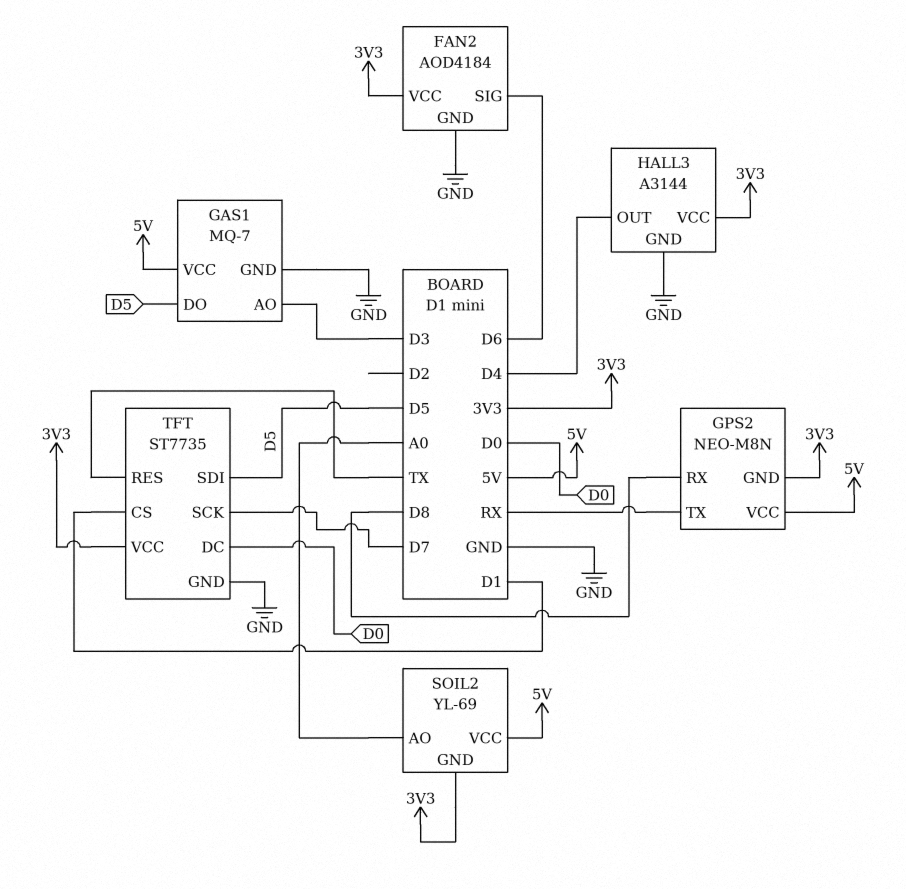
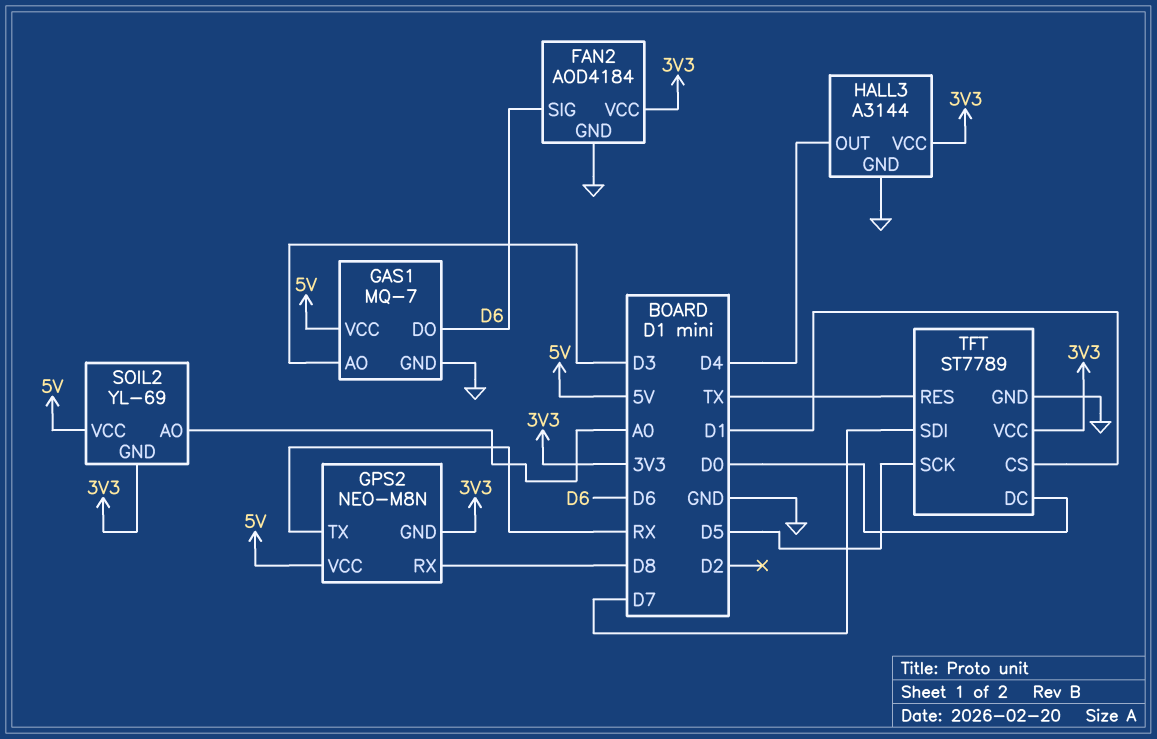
GAS1 pin DO: D5 -> D6
TFT: ST7735 -> ST7789
TFT pin SCK: D7 -> D5
TFT pin SDI: D5 -> D7

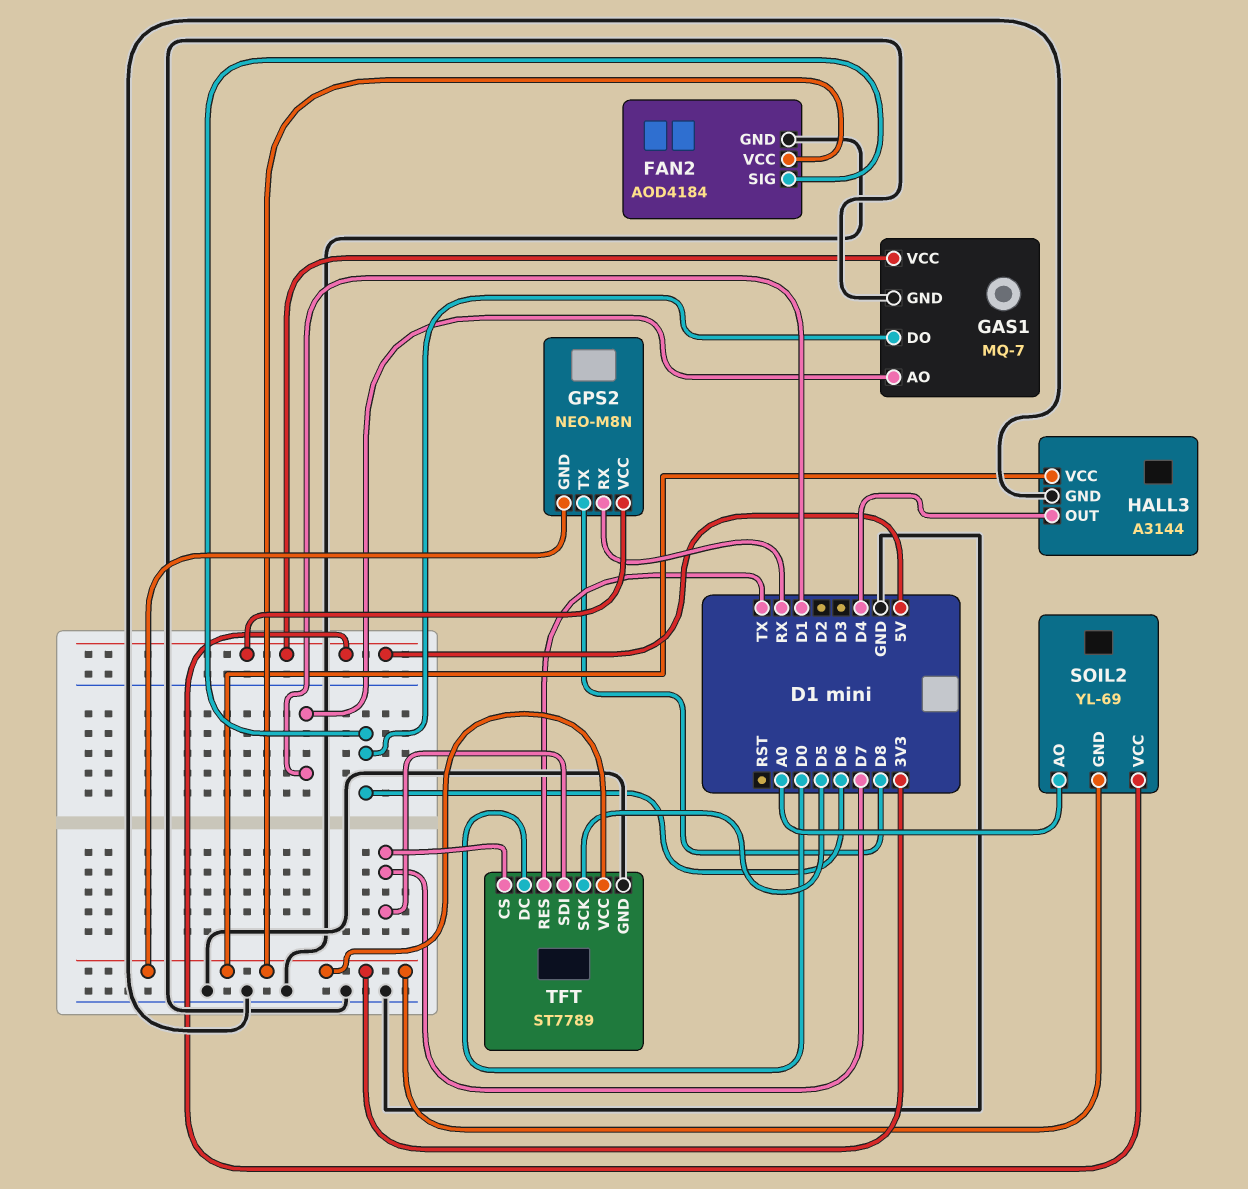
GAS1 pin AO: D3 -> D1
GPS2 pin RX: D8 -> RX
GPS2 pin TX: RX -> D8
TFT pin CS: D1 -> D7

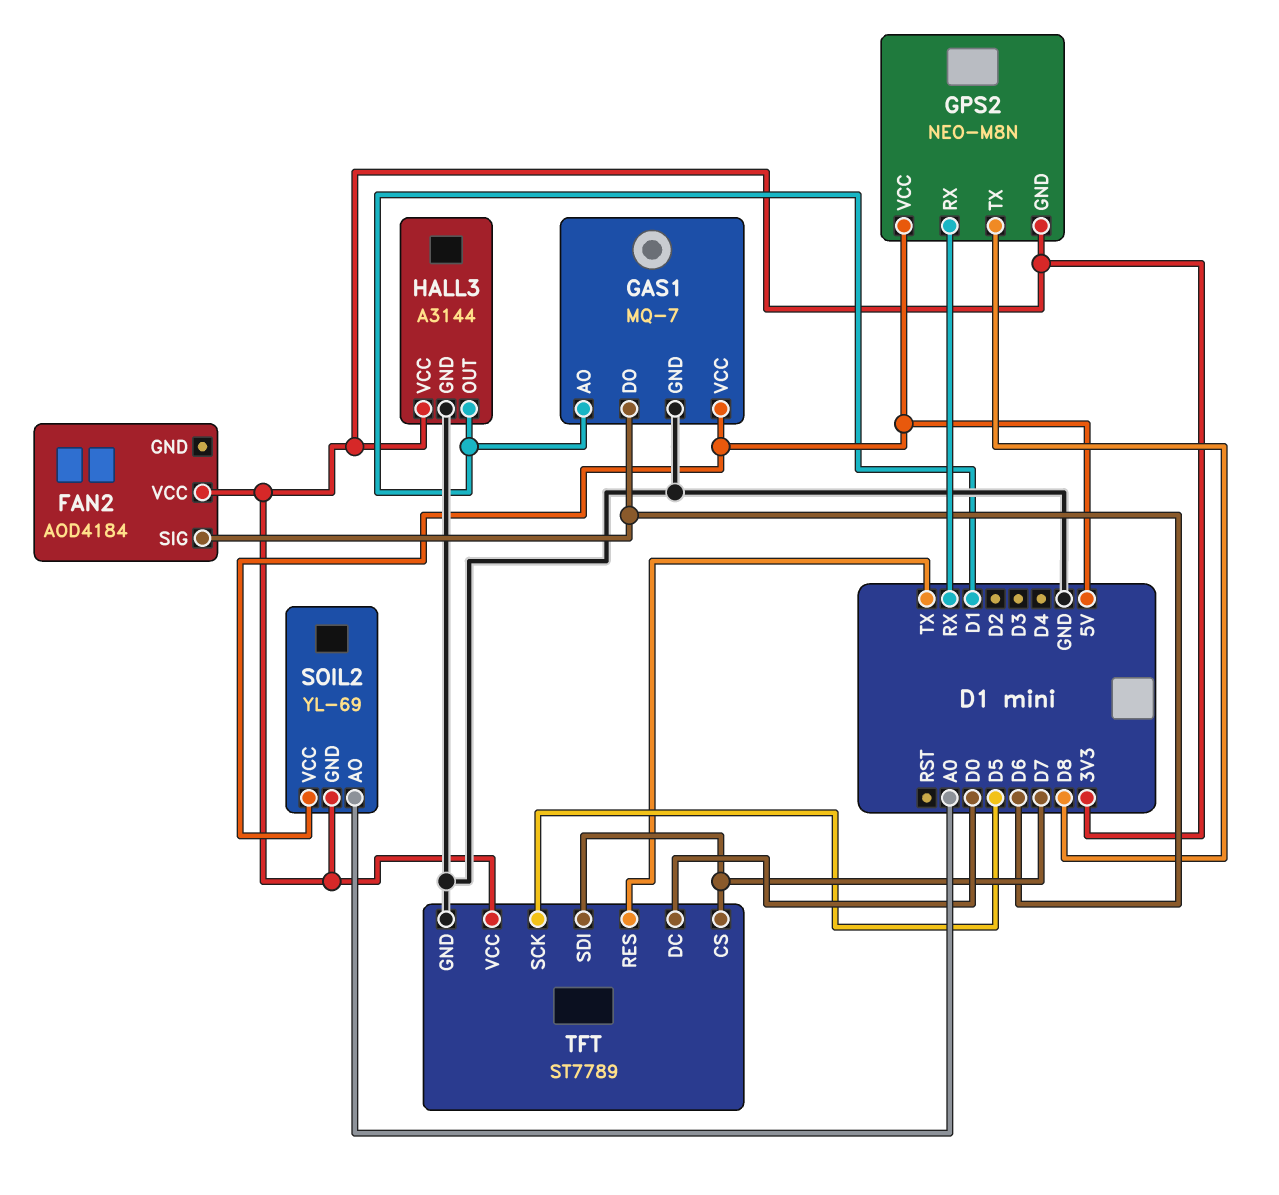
FAN2 pin GND: GND -> none
HALL3 pin OUT: D4 -> D1

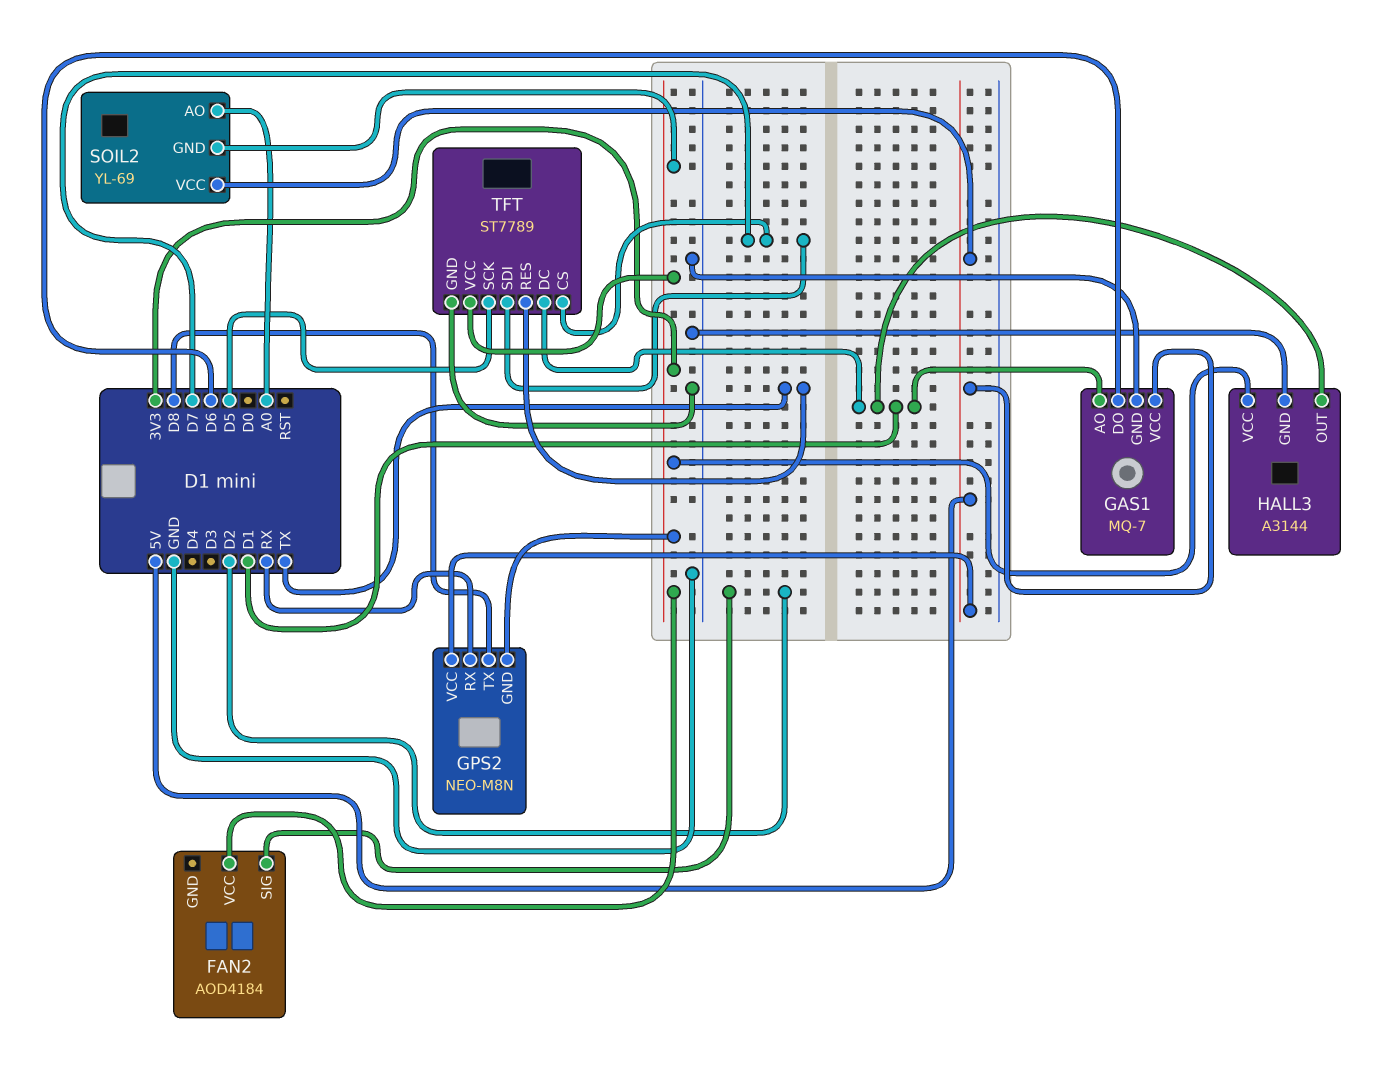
FAN2 pin SIG: D6 -> D2
TFT pin DC: D0 -> D1

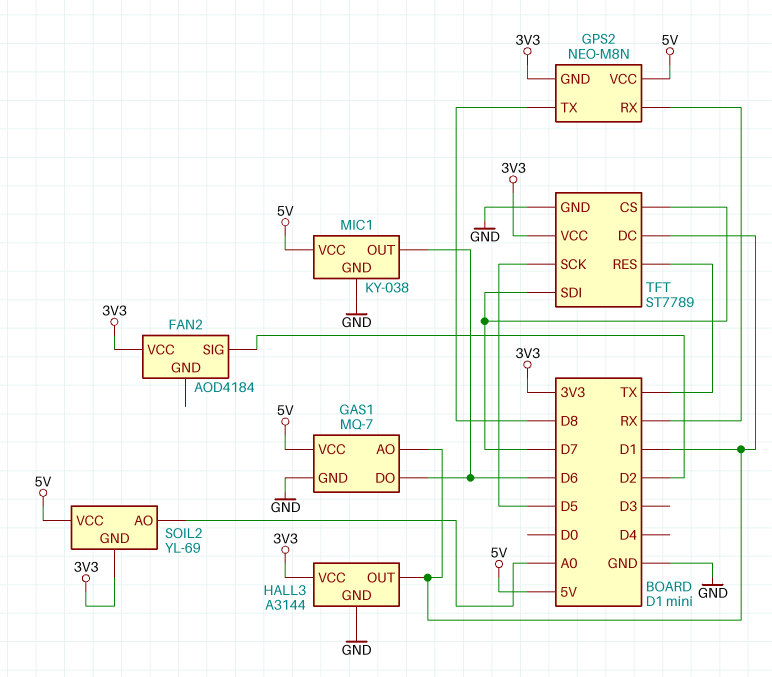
MIC1: none -> KY-038
MIC1 pin GND: none -> GND
MIC1 pin OUT: none -> D6
MIC1 pin VCC: none -> 5V

